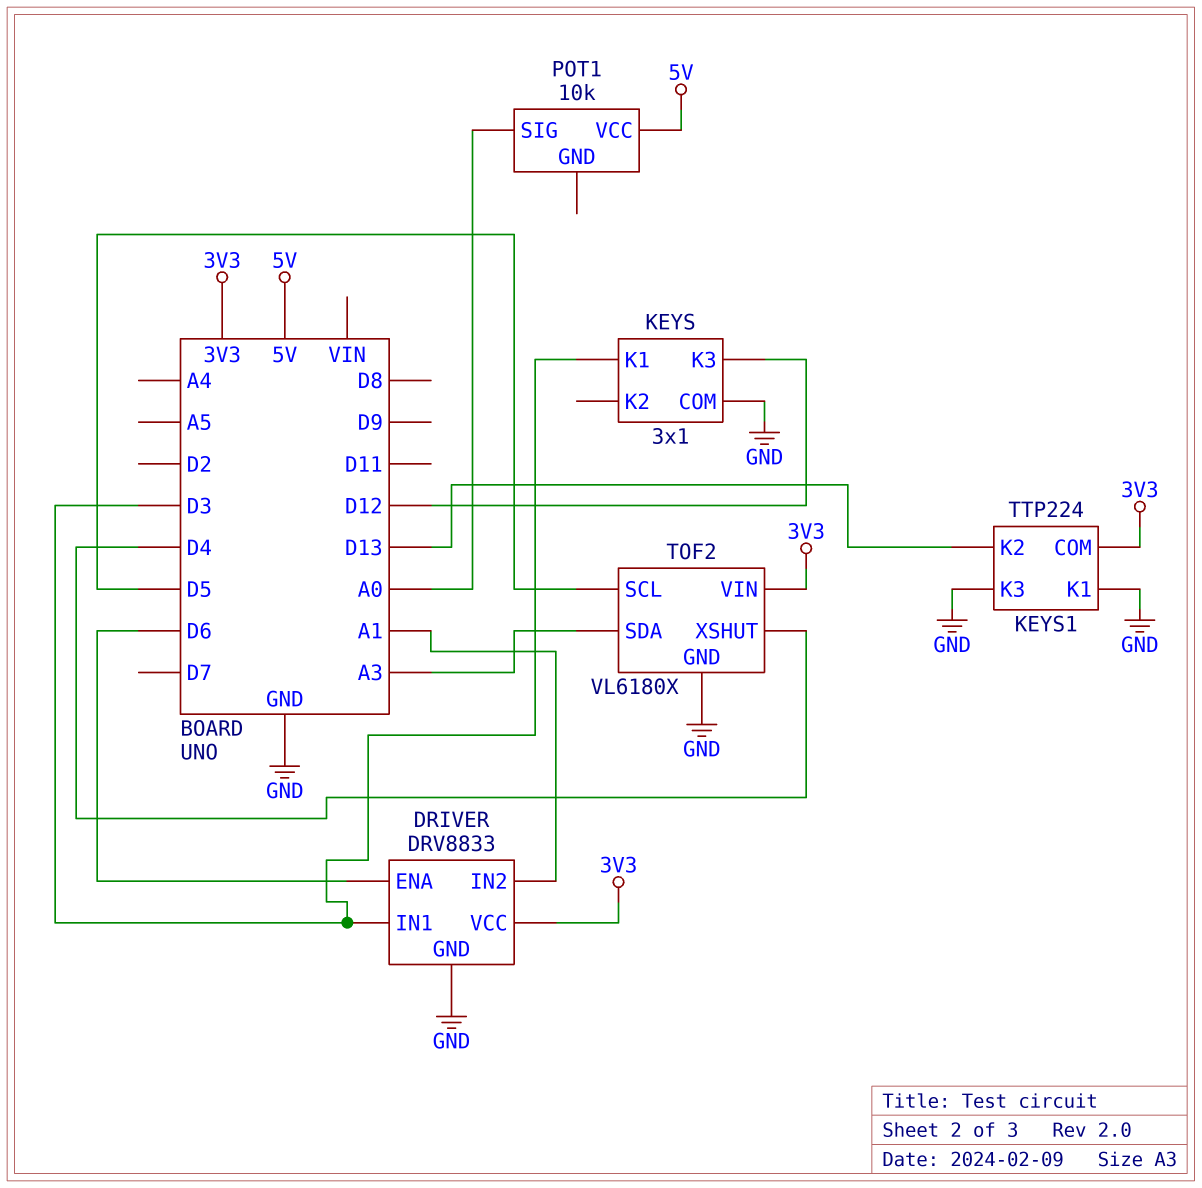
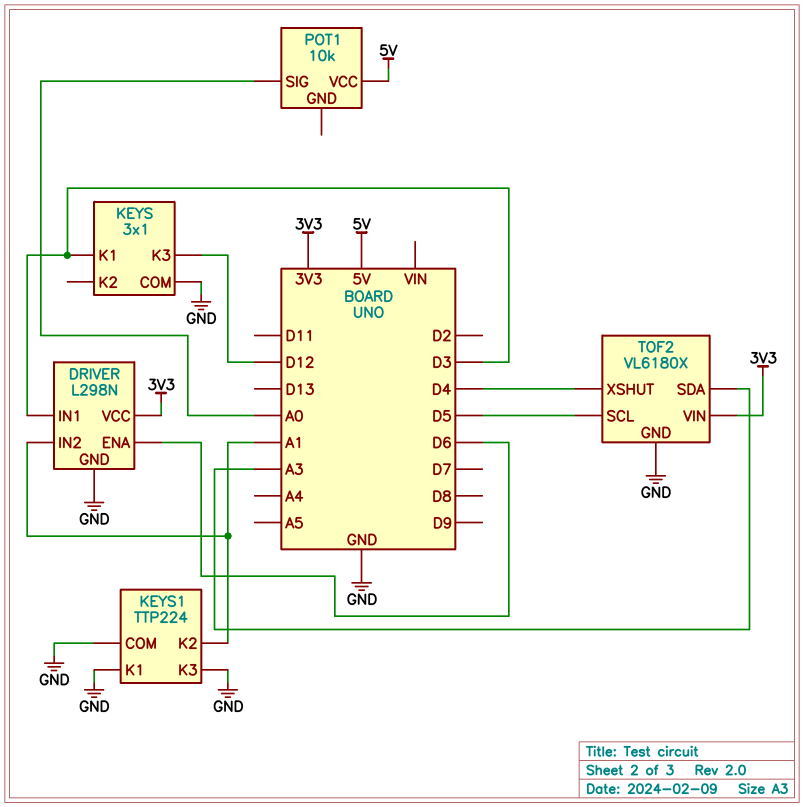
DRIVER: DRV8833 -> L298N
KEYS1 pin COM: 3V3 -> GND
KEYS1 pin K2: D13 -> A1

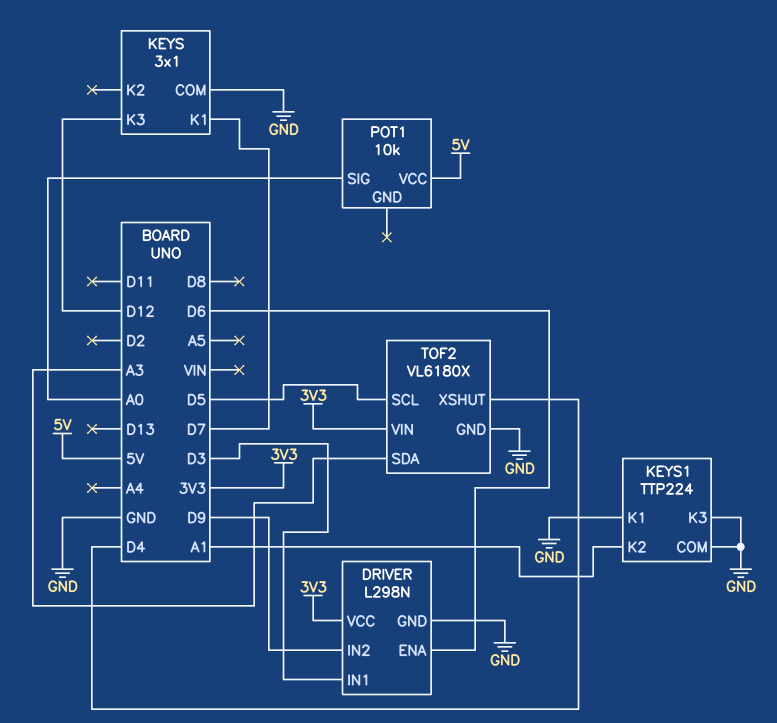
DRIVER pin IN2: A1 -> D9
KEYS pin K1: D3 -> D7

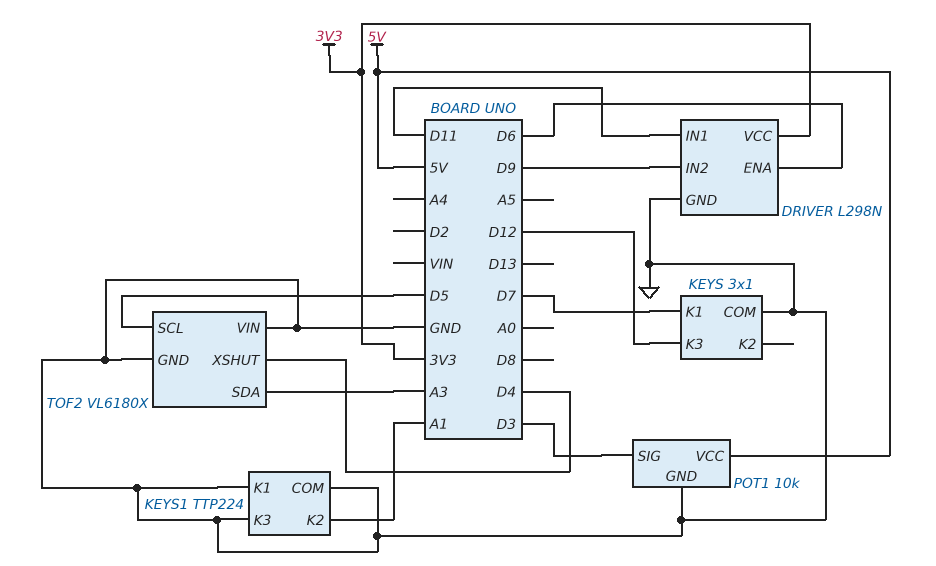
DRIVER pin IN1: D3 -> D11
POT1 pin GND: none -> GND
POT1 pin SIG: A0 -> D3
TOF2 pin VIN: 3V3 -> GND

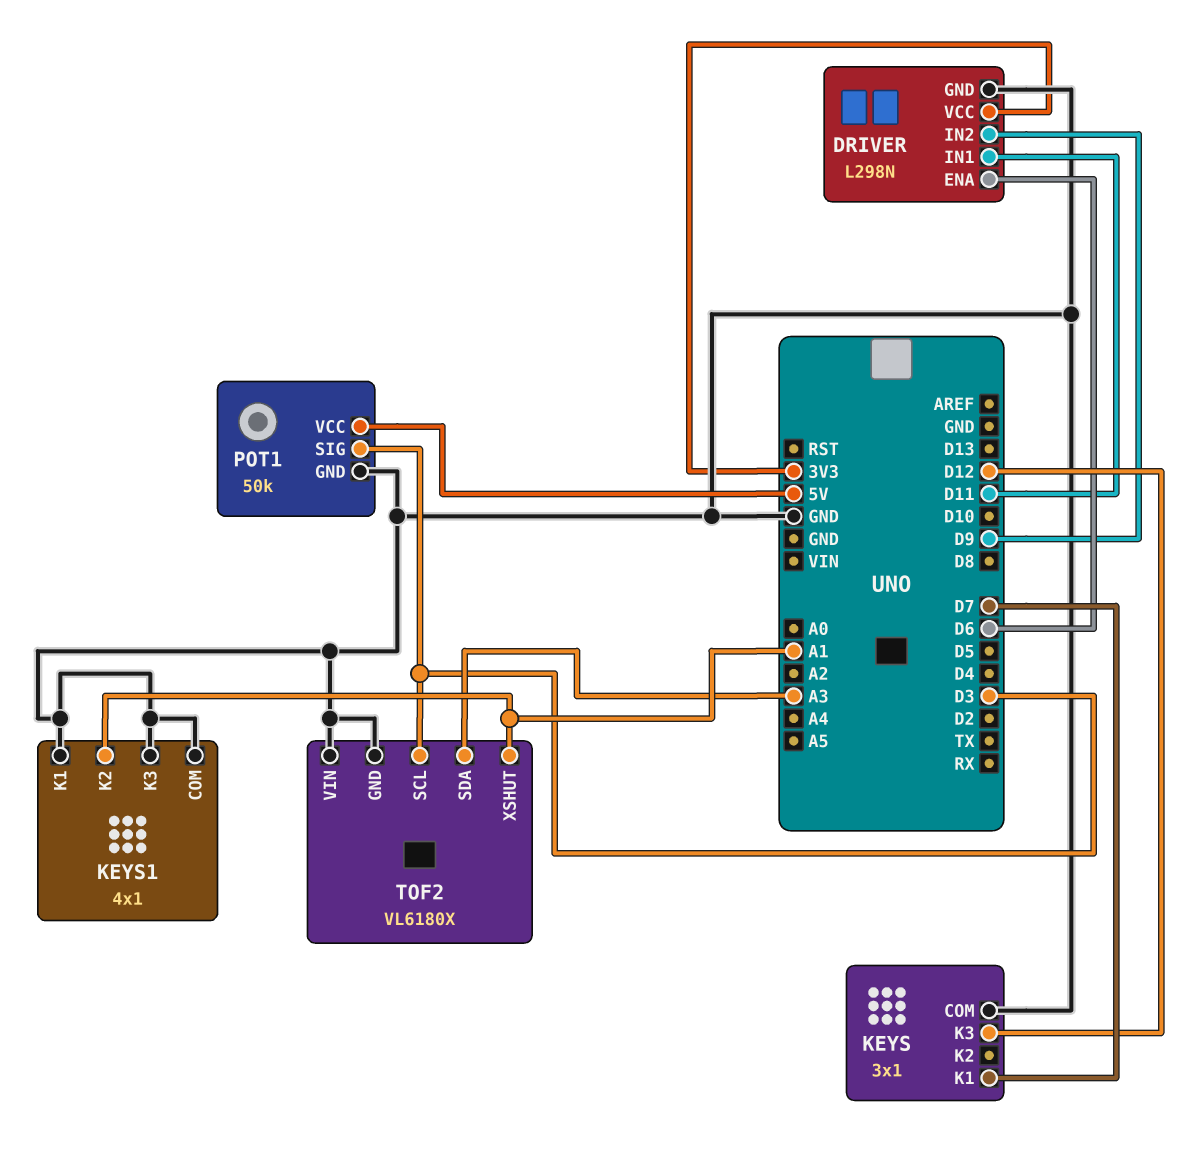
KEYS1: TTP224 -> 4x1
POT1: 10k -> 50k
TOF2 pin SCL: D5 -> D3
TOF2 pin XSHUT: D4 -> A1

